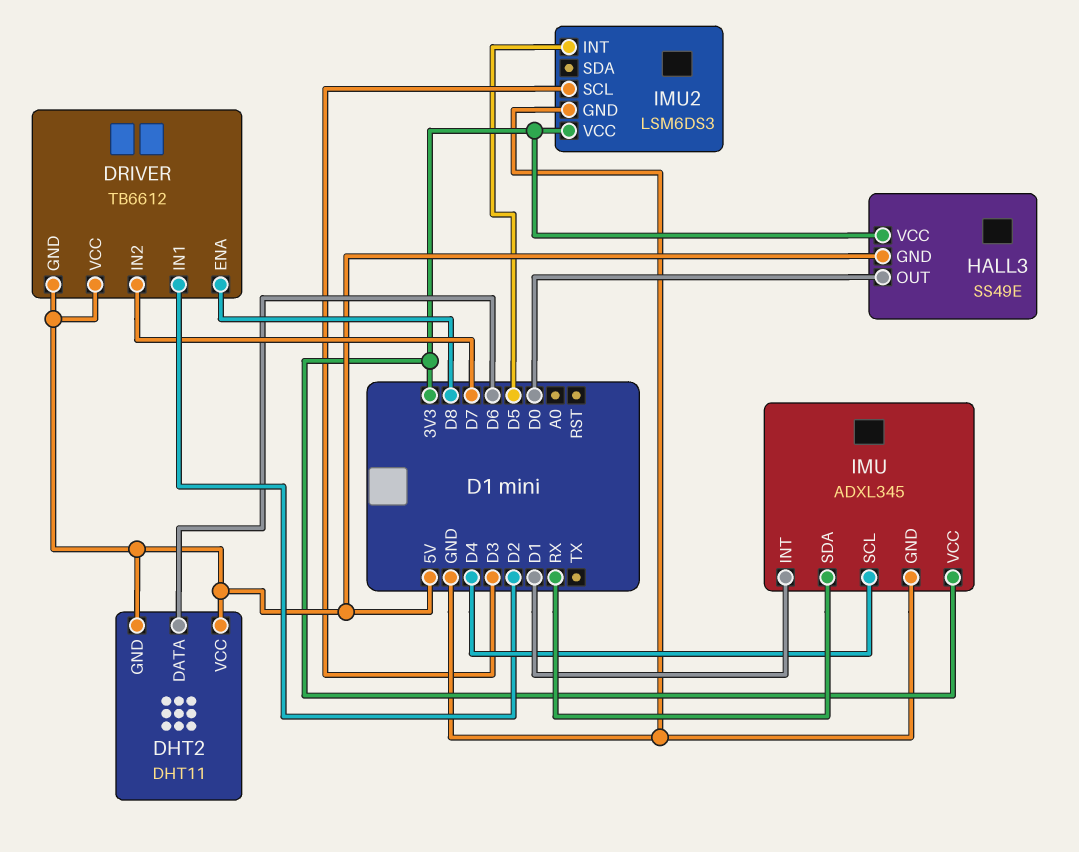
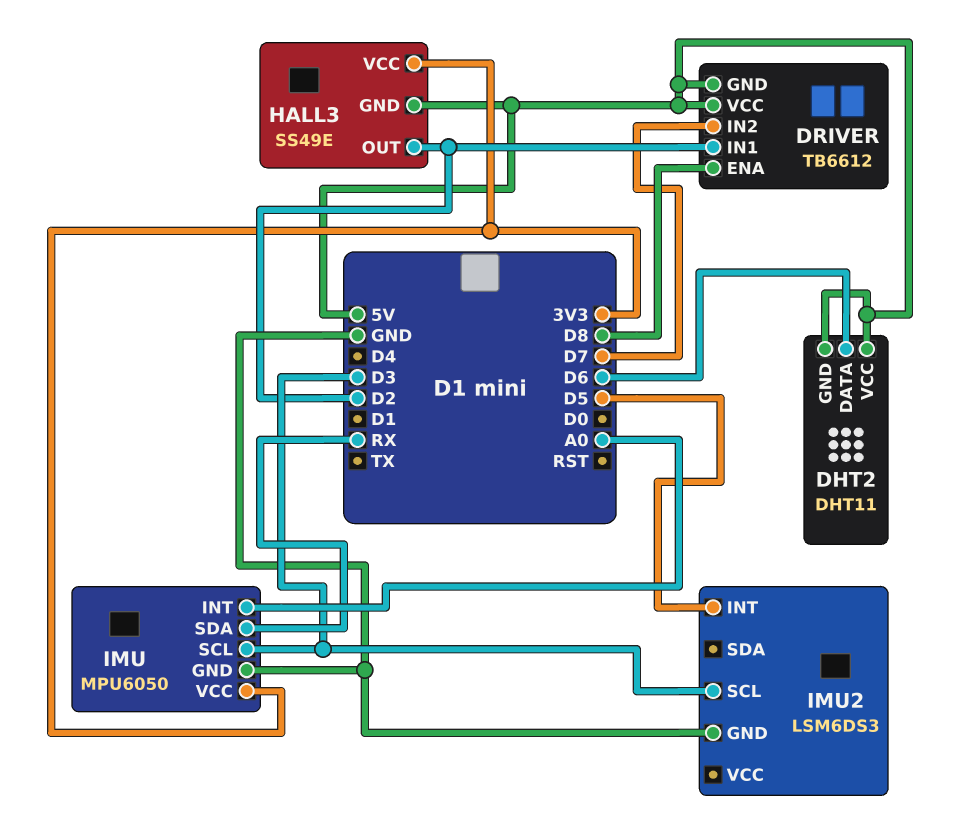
HALL3 pin OUT: D0 -> D2
IMU: ADXL345 -> MPU6050
IMU pin INT: D1 -> A0
IMU pin SCL: D4 -> D3
IMU2 pin VCC: 3V3 -> none

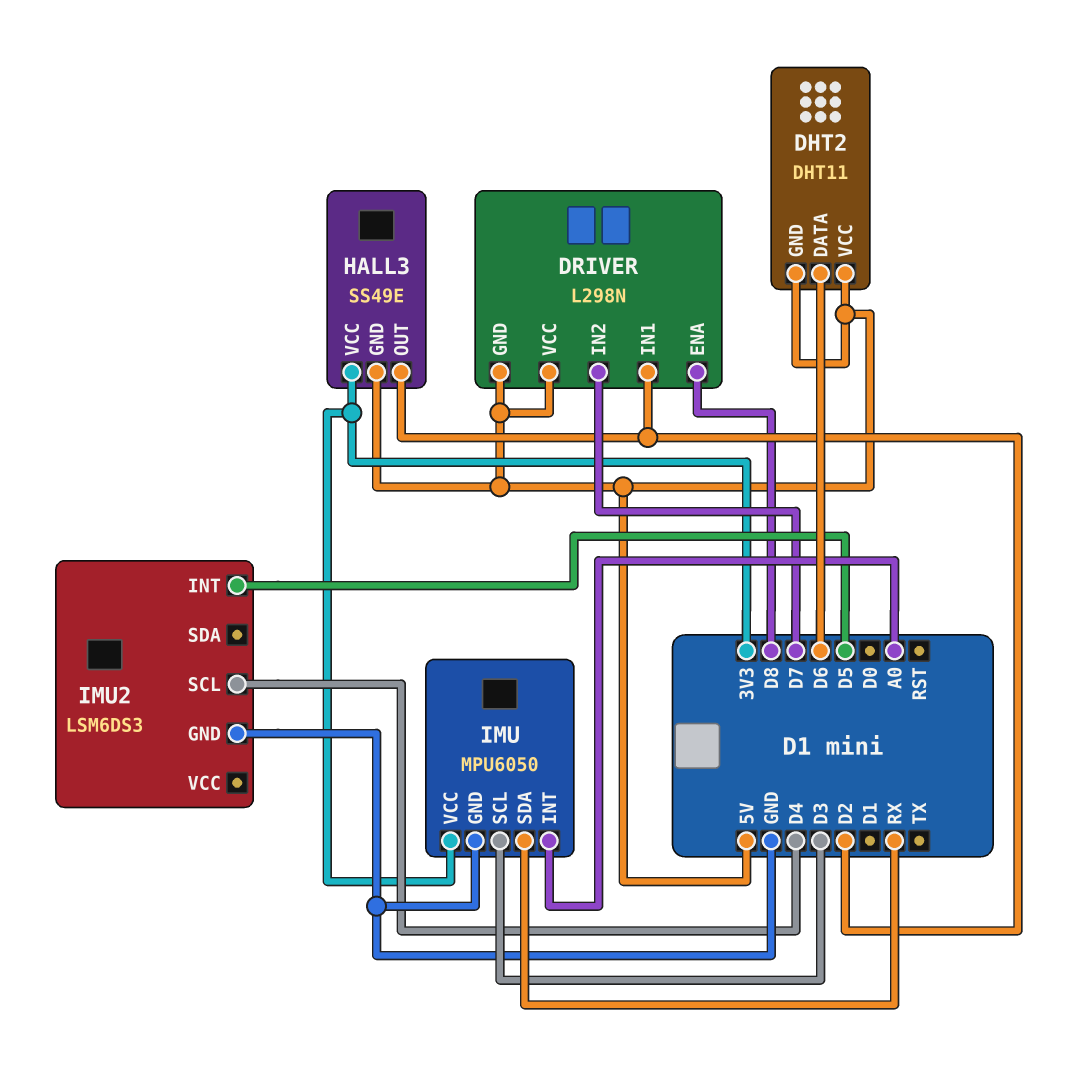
DRIVER: TB6612 -> L298N
IMU2 pin SCL: D3 -> D4

